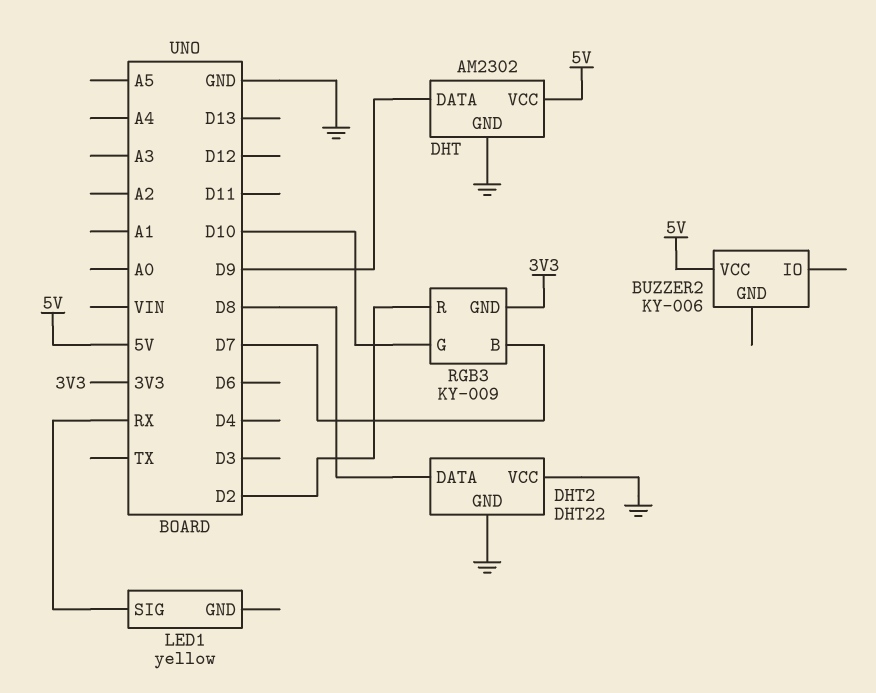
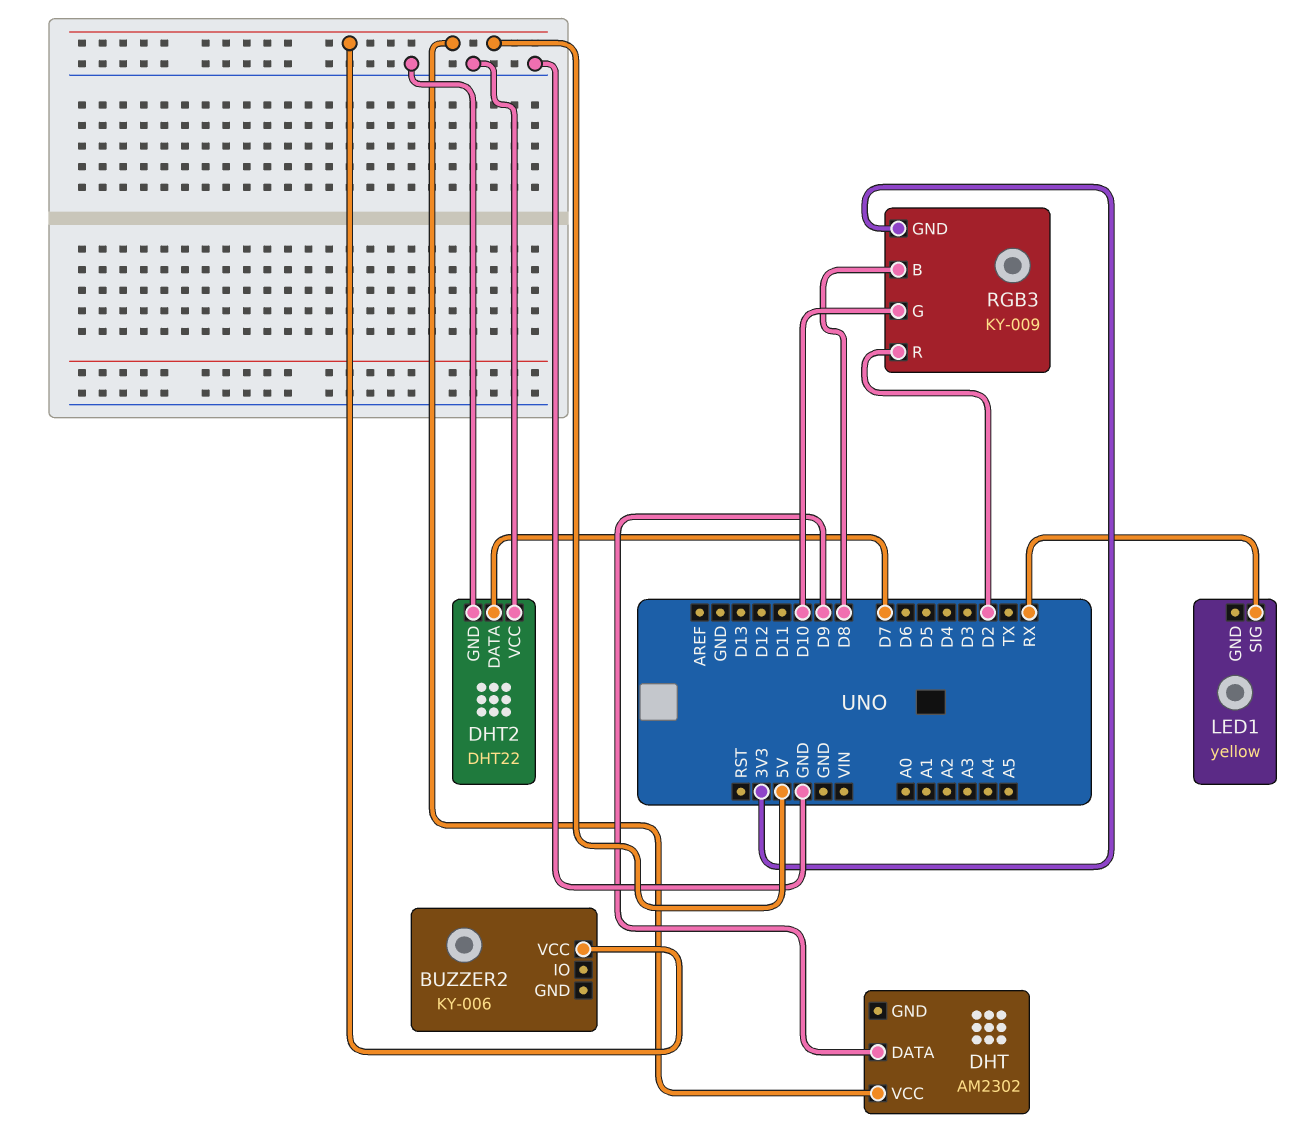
DHT pin GND: GND -> none
DHT2 pin DATA: D8 -> D7
RGB3 pin B: D7 -> D8

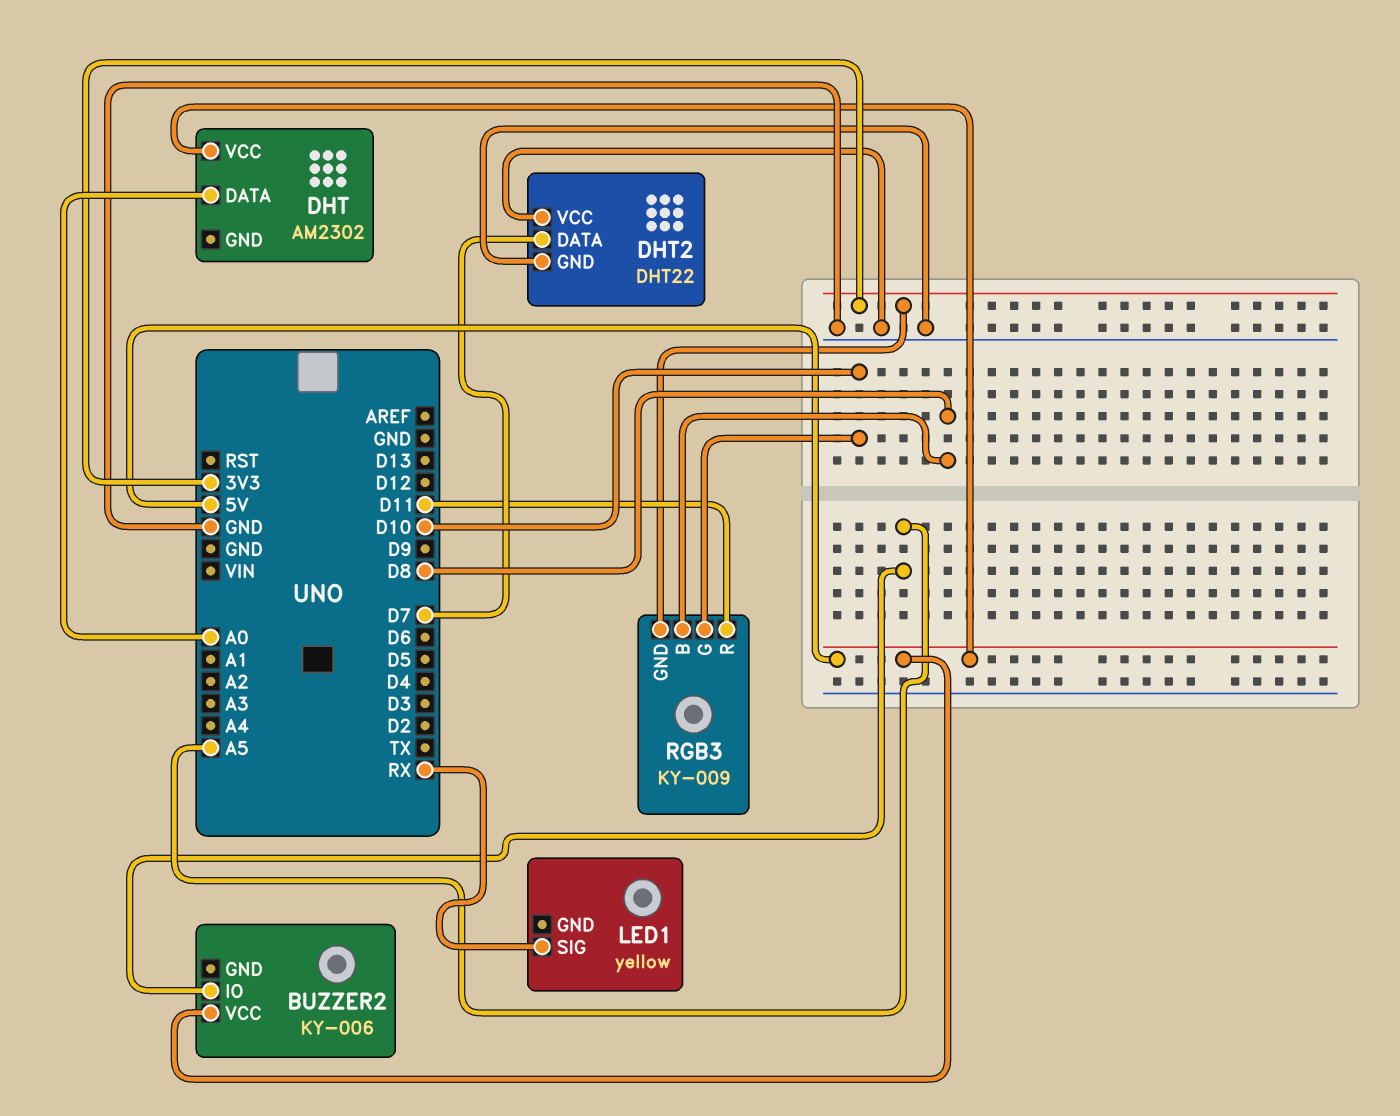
BUZZER2 pin IO: none -> A5
DHT pin DATA: D9 -> A0
RGB3 pin R: D2 -> D11

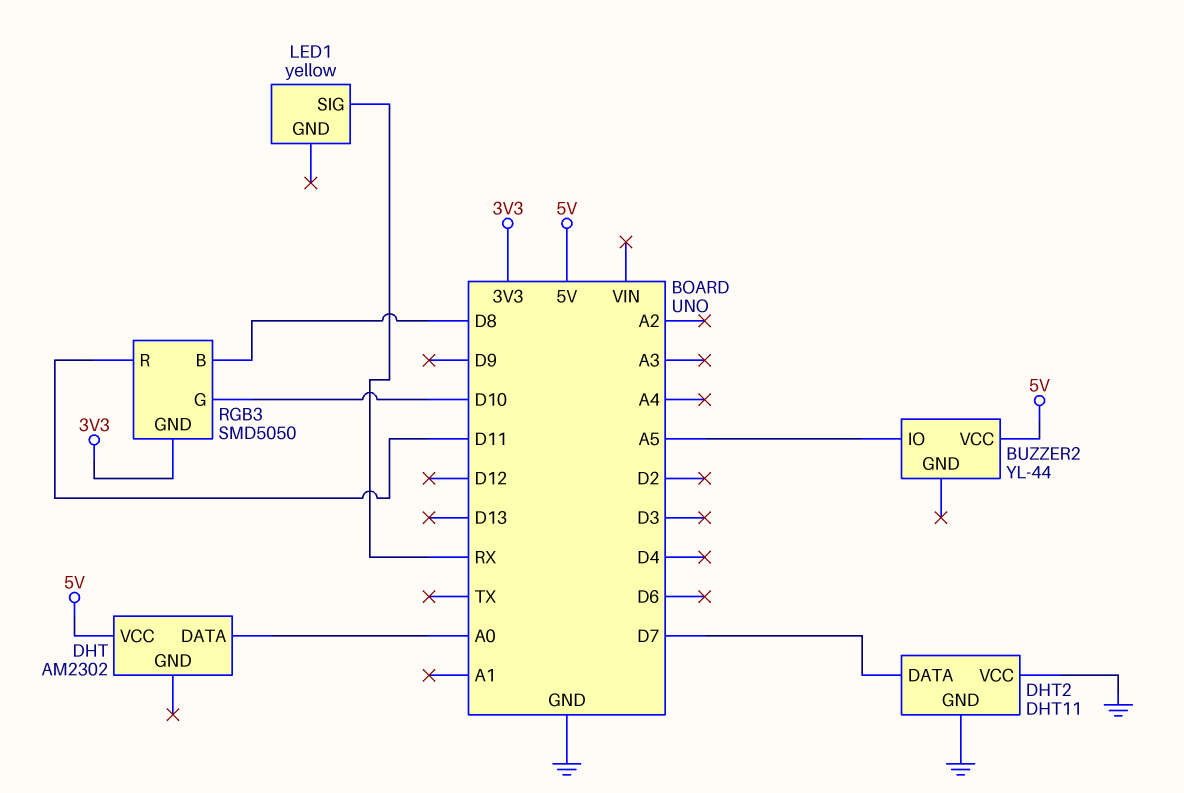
BUZZER2: KY-006 -> YL-44
DHT2: DHT22 -> DHT11
RGB3: KY-009 -> SMD5050

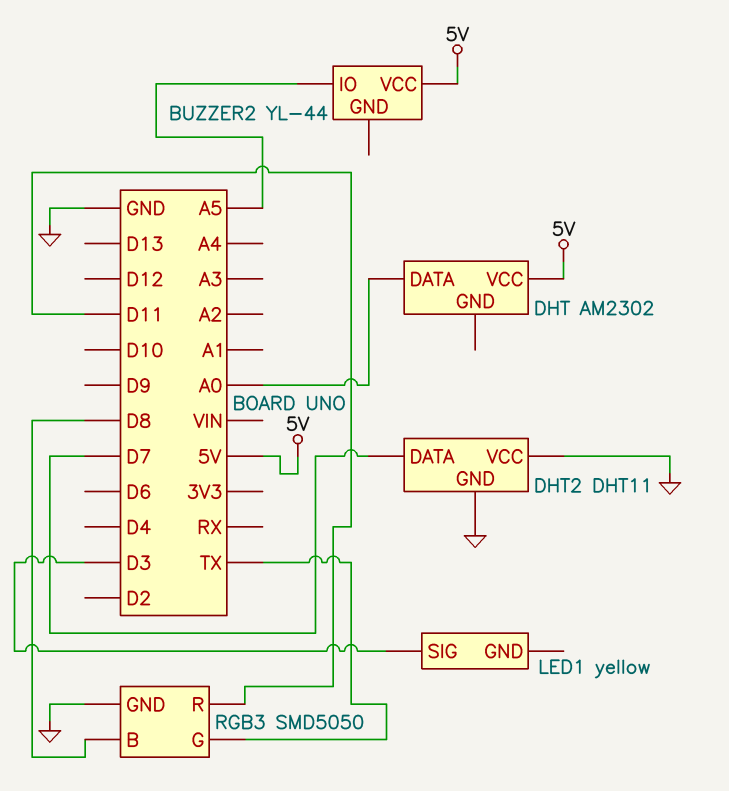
LED1 pin SIG: RX -> D3
RGB3 pin G: D10 -> TX
RGB3 pin GND: 3V3 -> GND

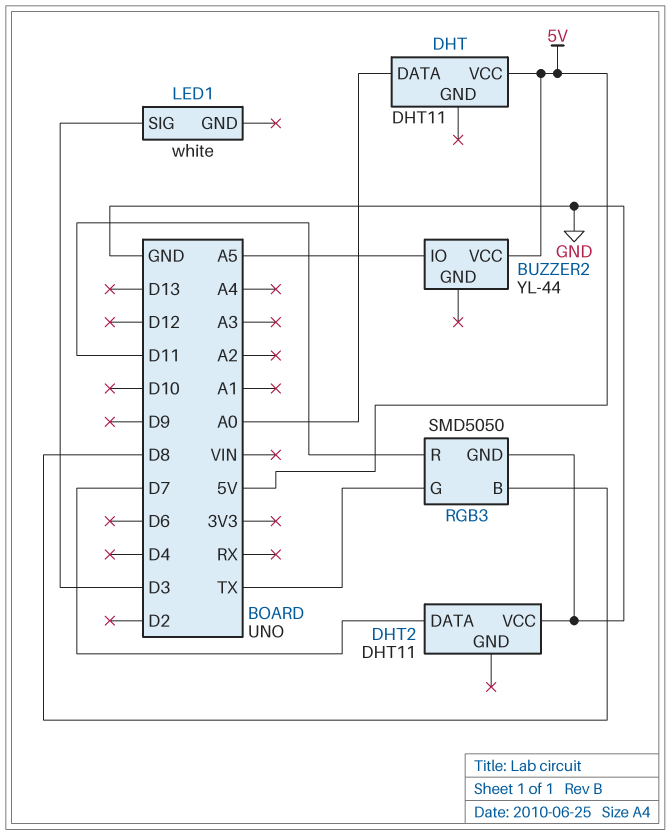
DHT: AM2302 -> DHT11
DHT2 pin GND: GND -> none
LED1: yellow -> white

